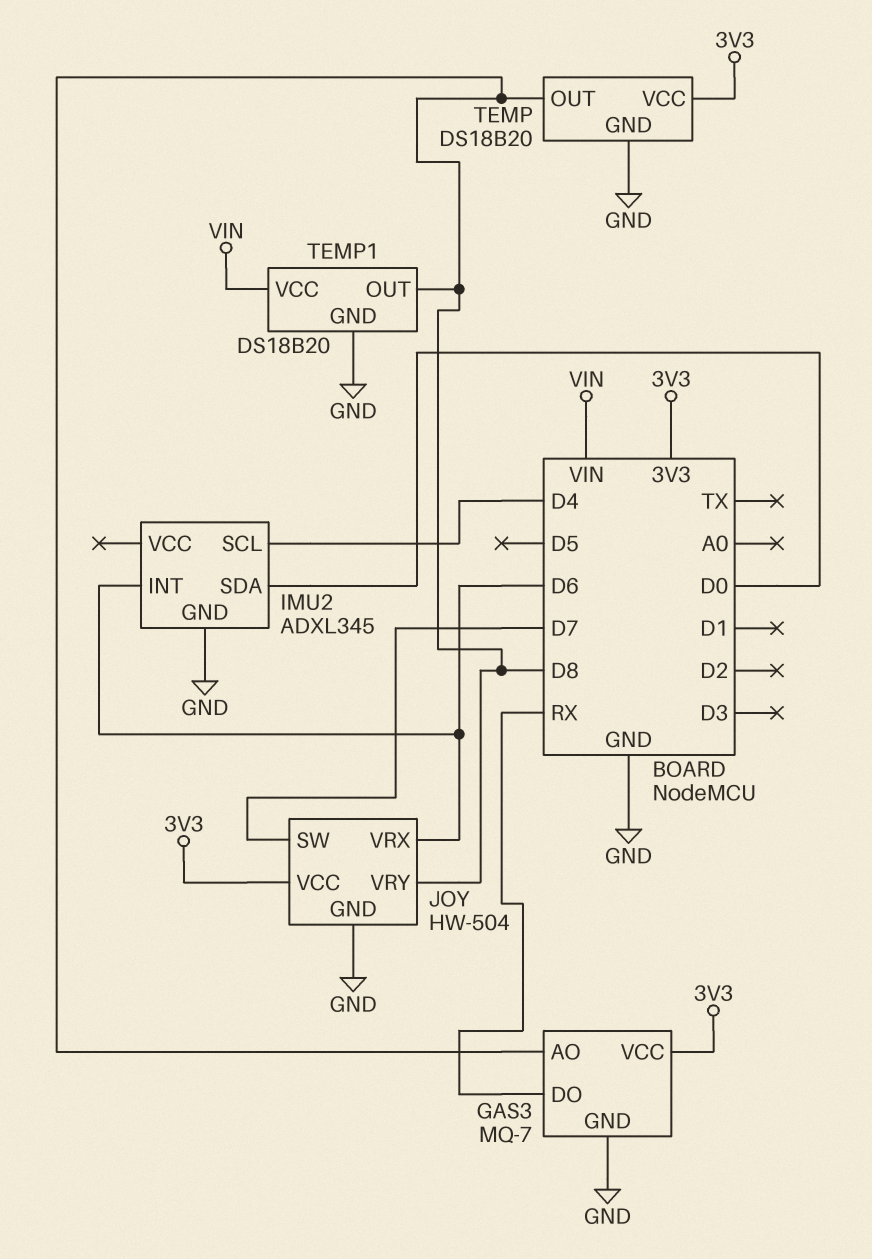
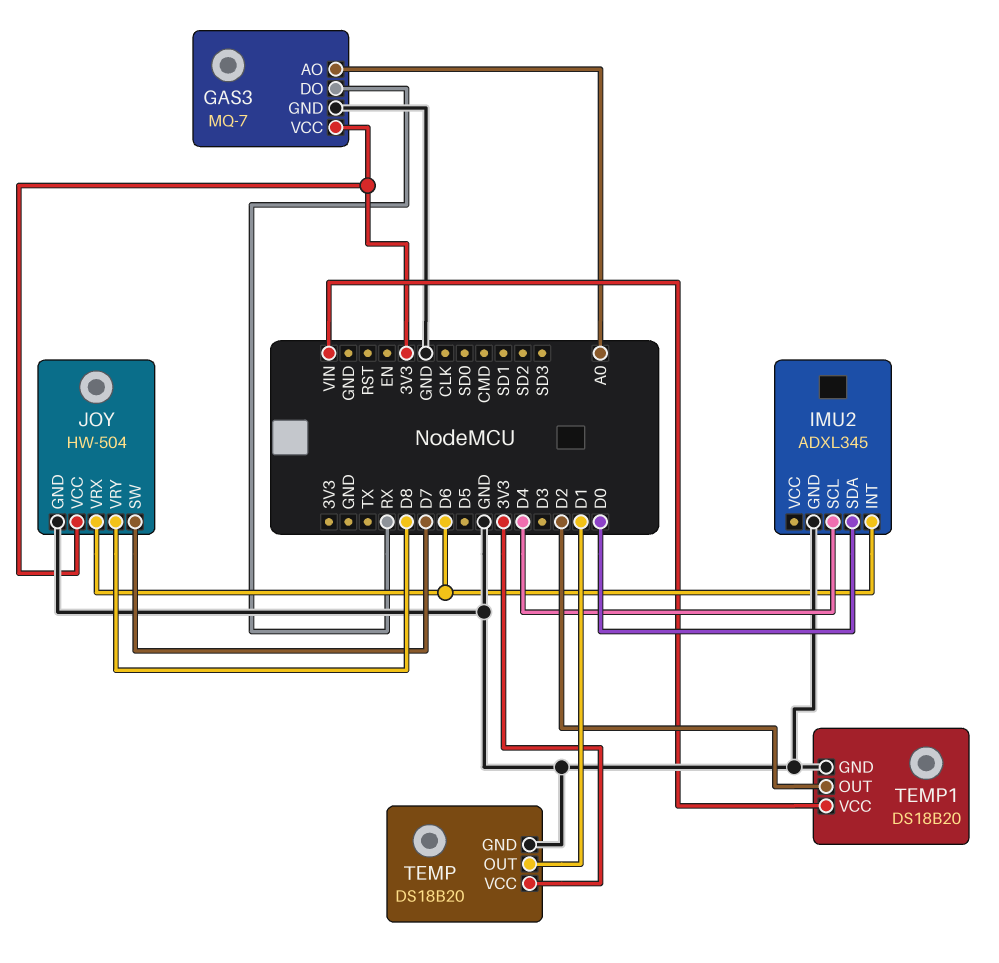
GAS3 pin AO: D8 -> A0
TEMP pin OUT: D8 -> D1
TEMP1 pin OUT: D8 -> D2

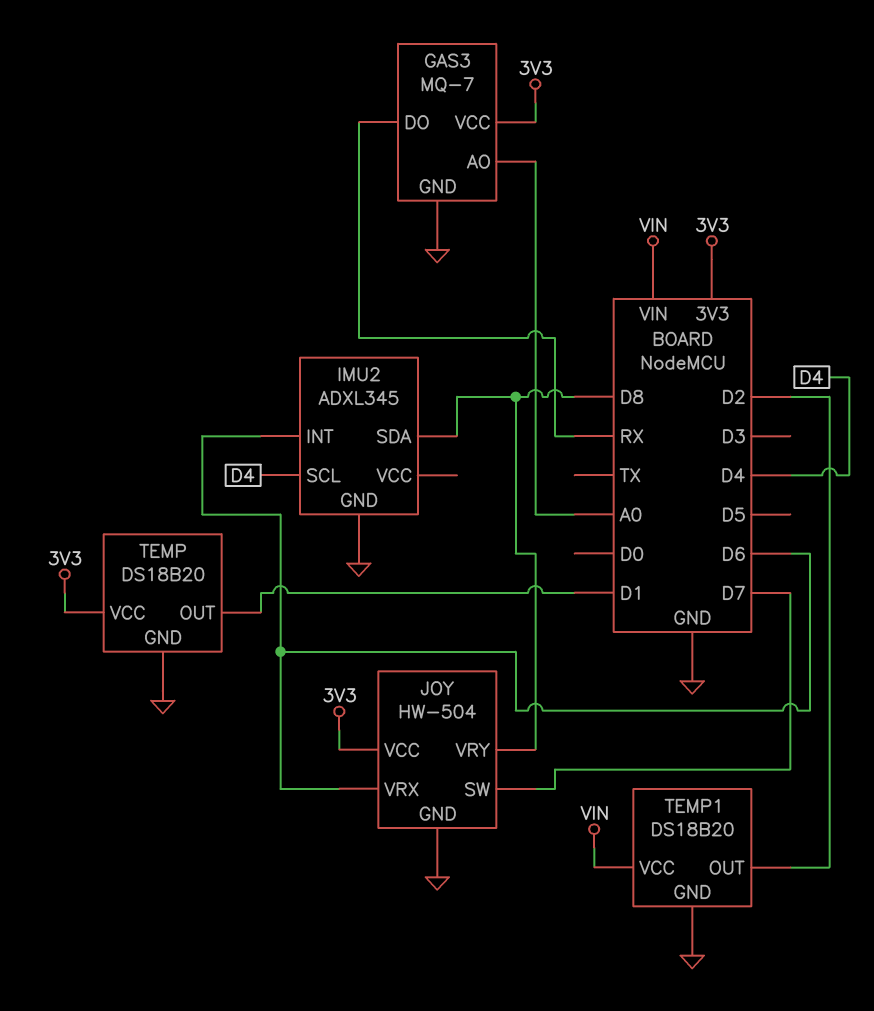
IMU2 pin SDA: D0 -> D8

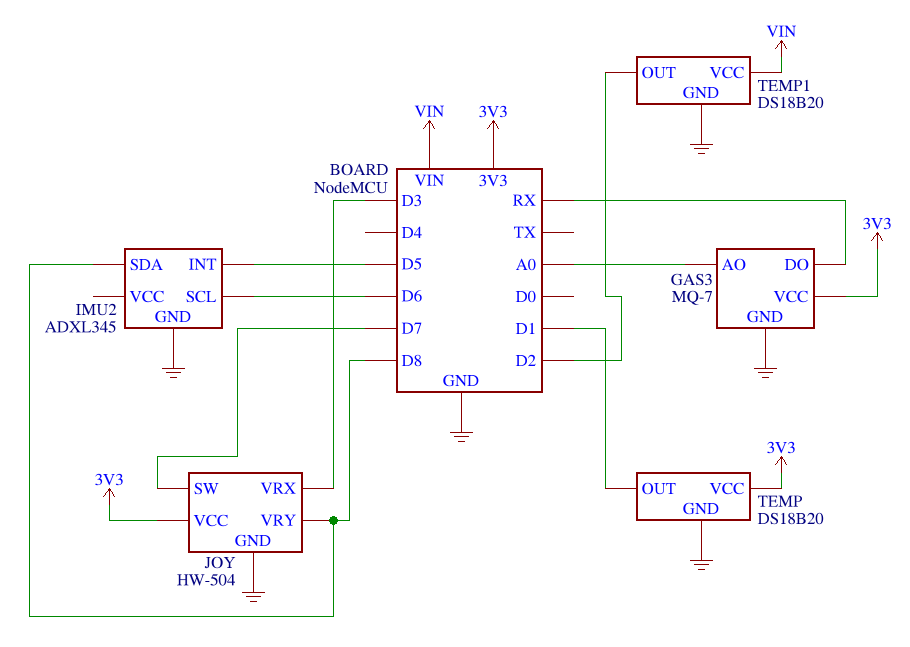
IMU2 pin INT: D6 -> D5
IMU2 pin SCL: D4 -> D6
JOY pin VRX: D6 -> D3

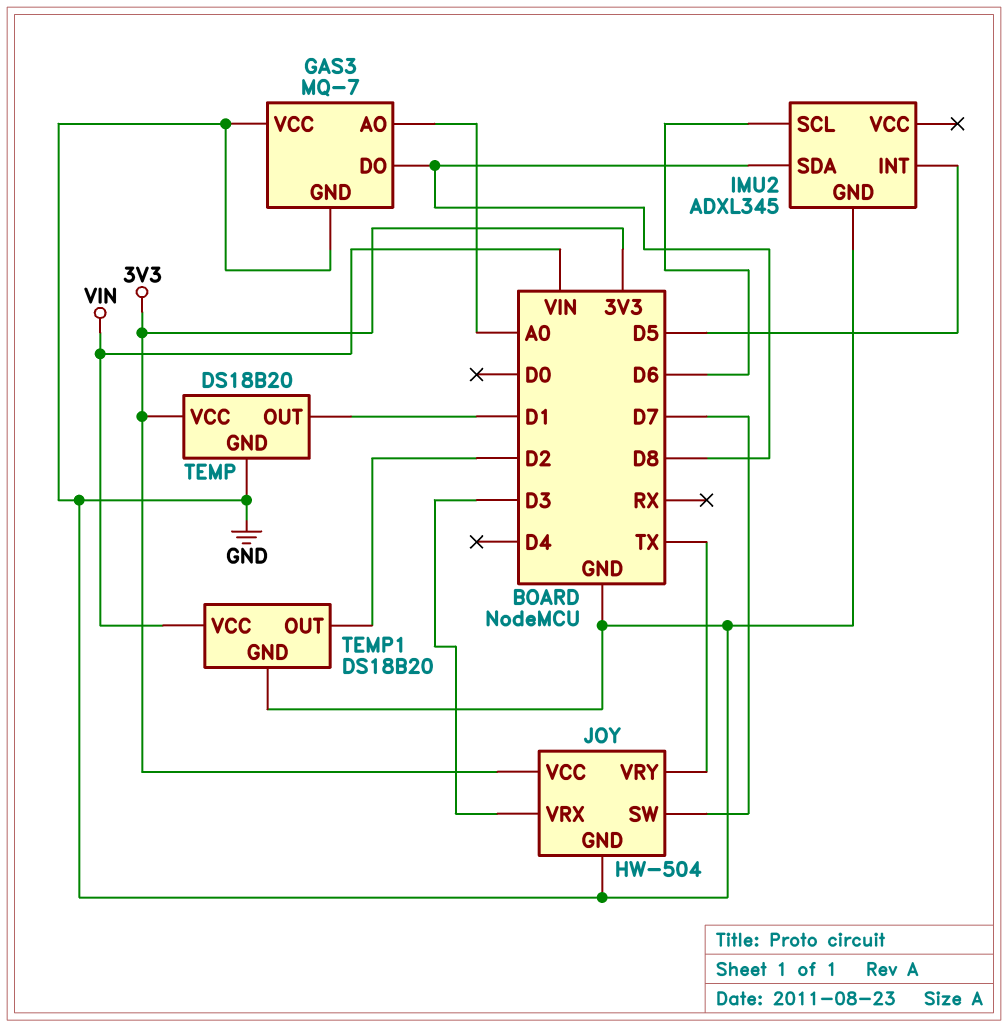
GAS3 pin DO: RX -> D8
GAS3 pin VCC: 3V3 -> GND
JOY pin VRY: D8 -> TX

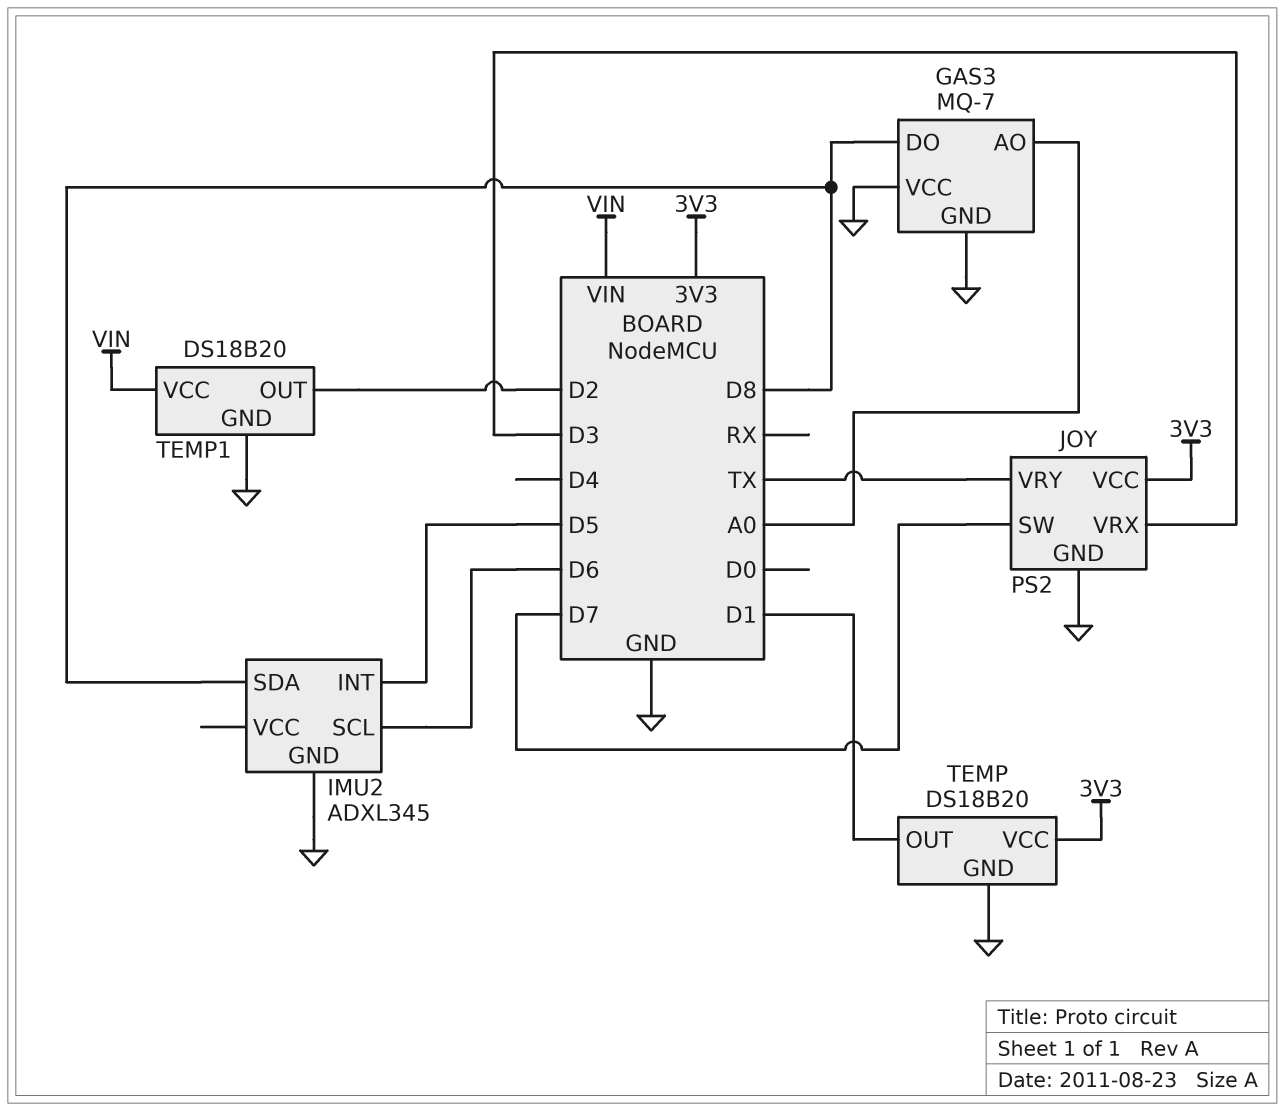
JOY: HW-504 -> PS2

